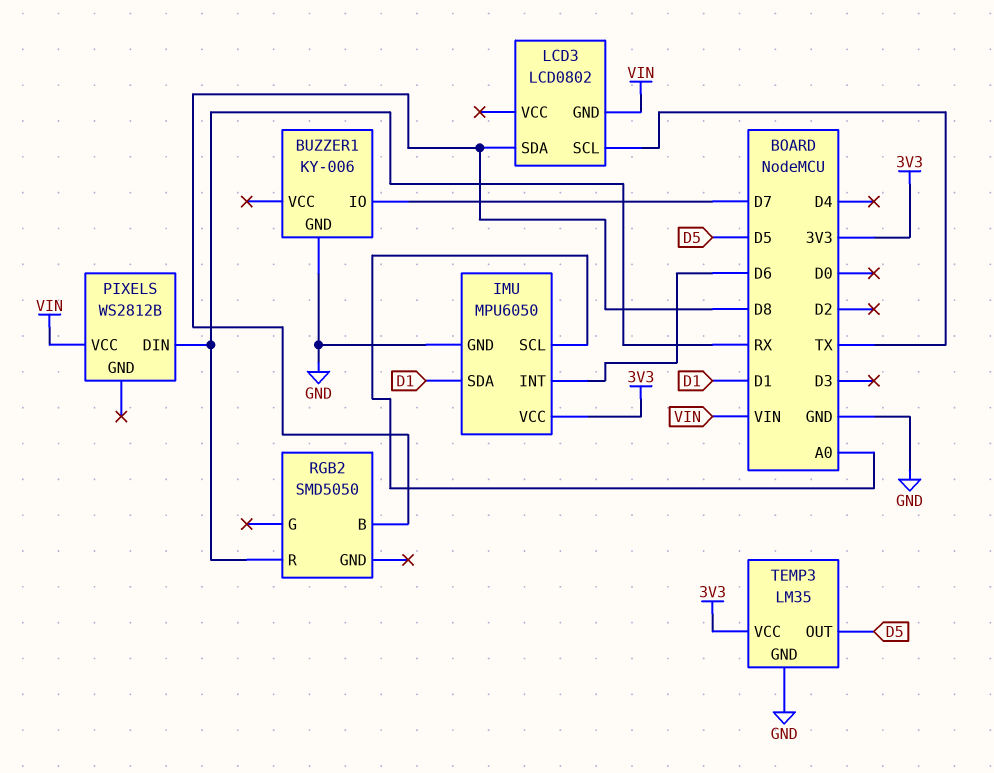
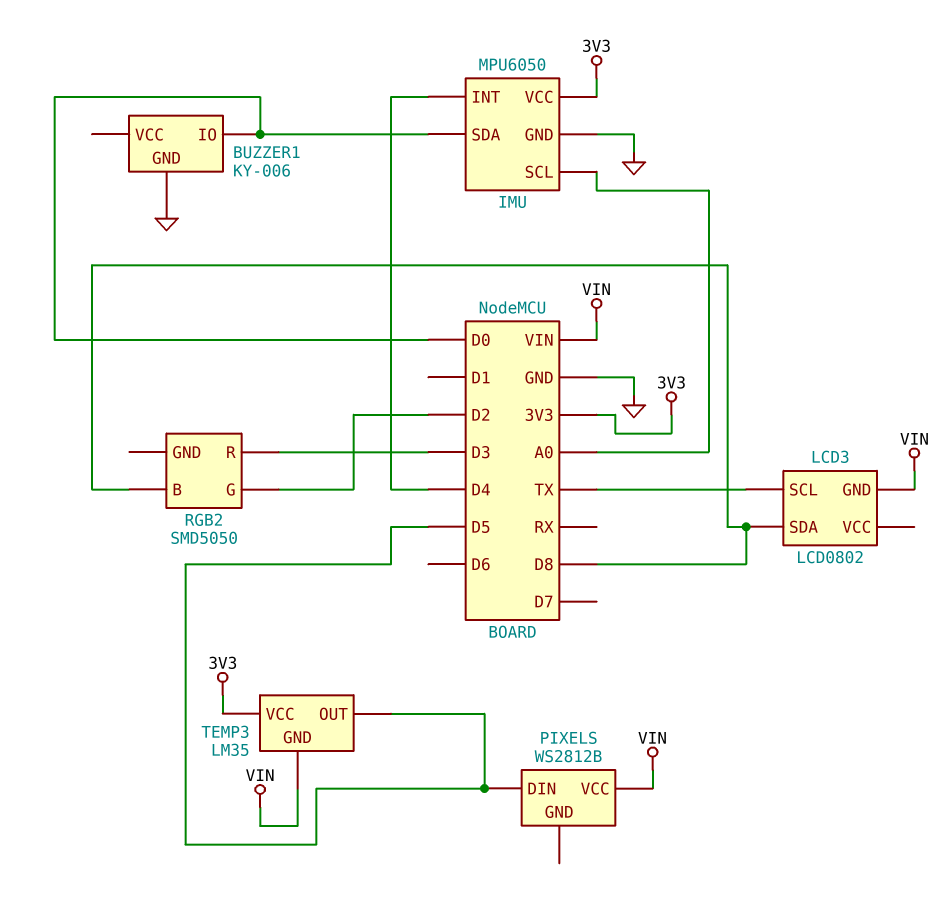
BUZZER1 pin IO: D7 -> D0
IMU pin INT: D6 -> D4
IMU pin SDA: D1 -> D0
PIXELS pin DIN: RX -> D5
RGB2 pin G: none -> D2
RGB2 pin R: RX -> D3
TEMP3 pin GND: GND -> VIN

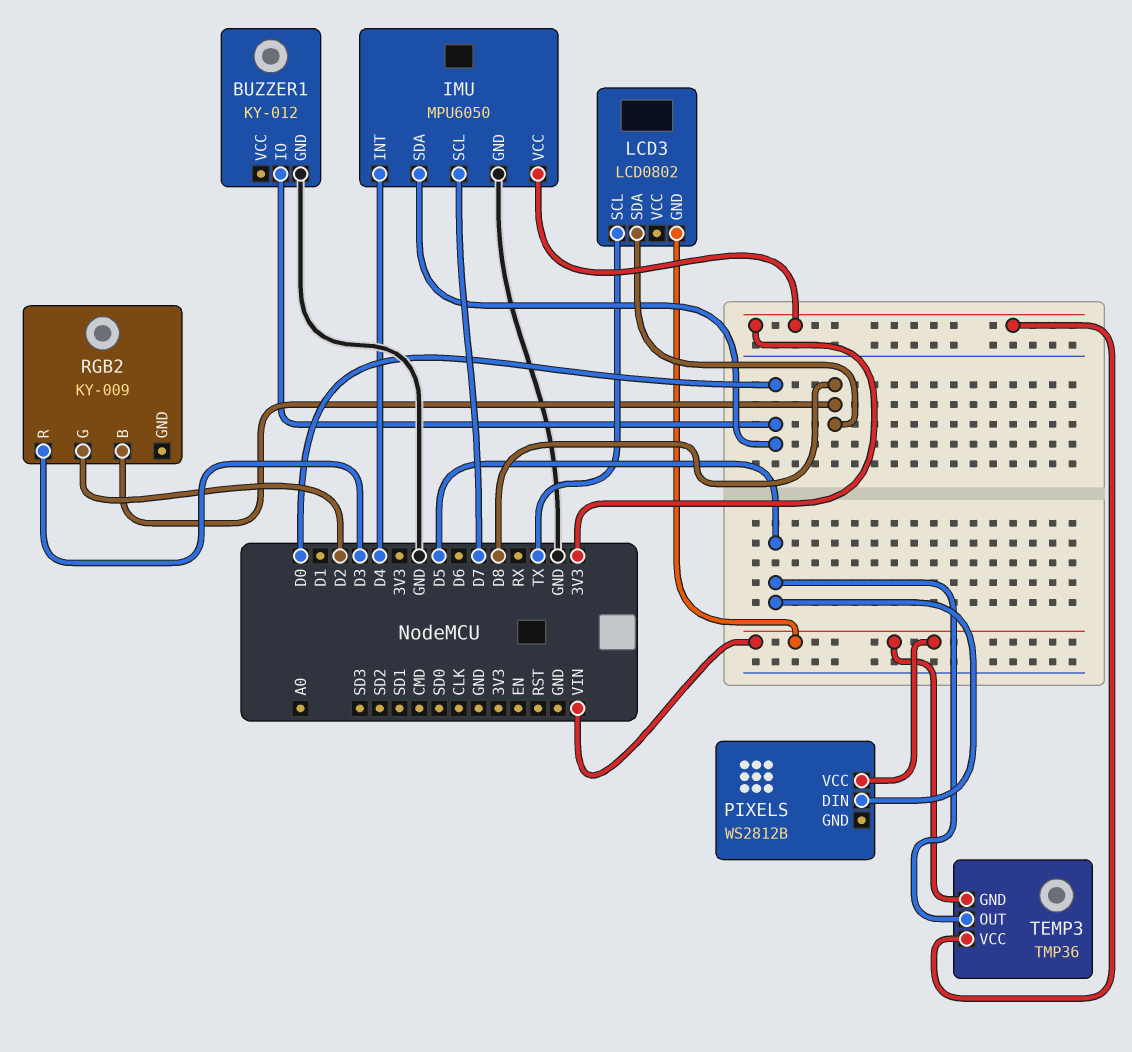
BUZZER1: KY-006 -> KY-012
IMU pin SCL: A0 -> D7
RGB2: SMD5050 -> KY-009
TEMP3: LM35 -> TMP36

